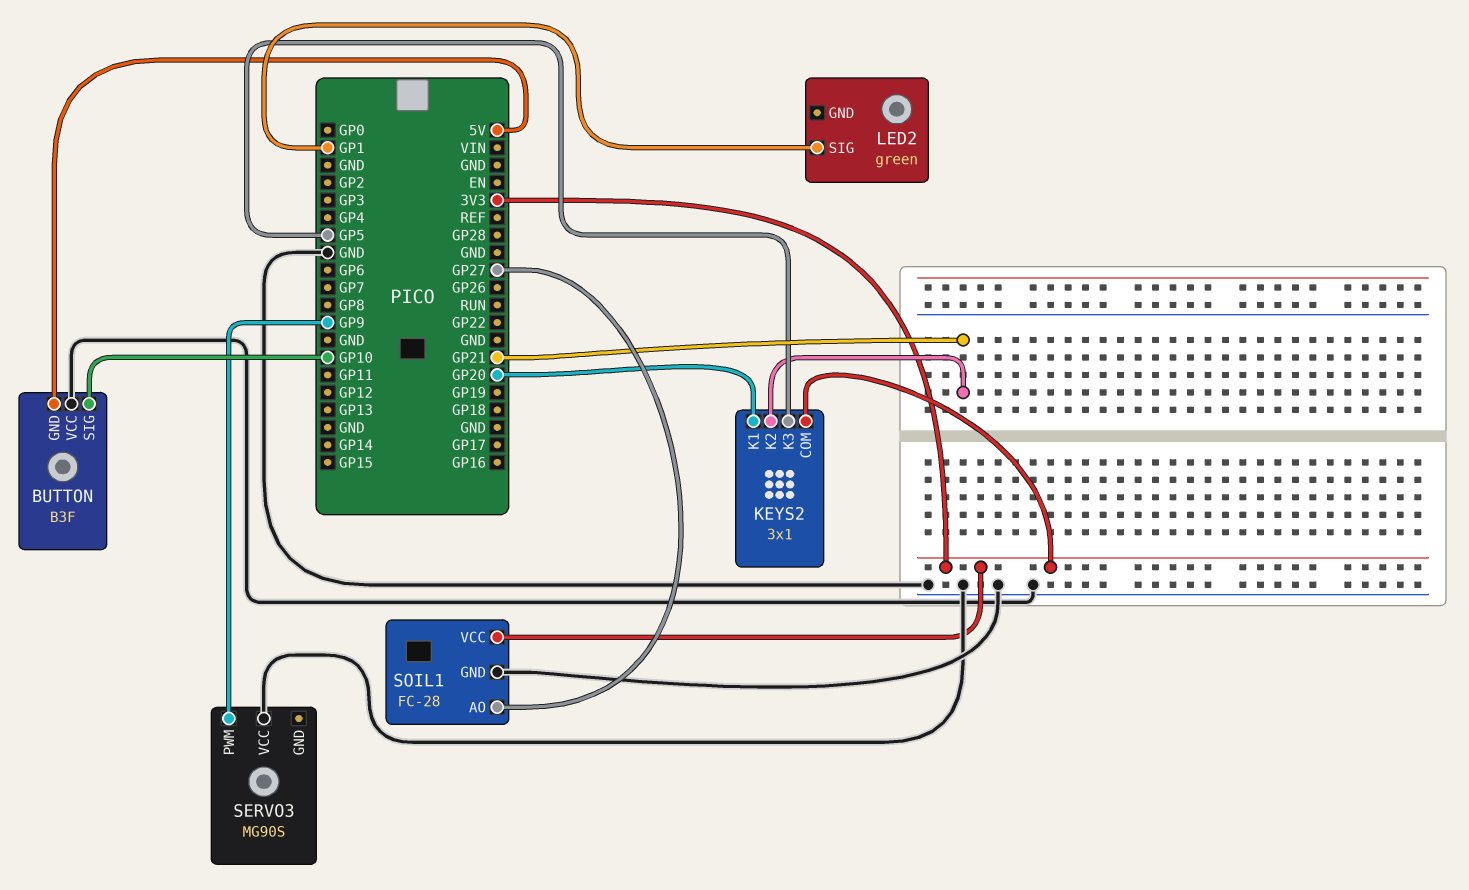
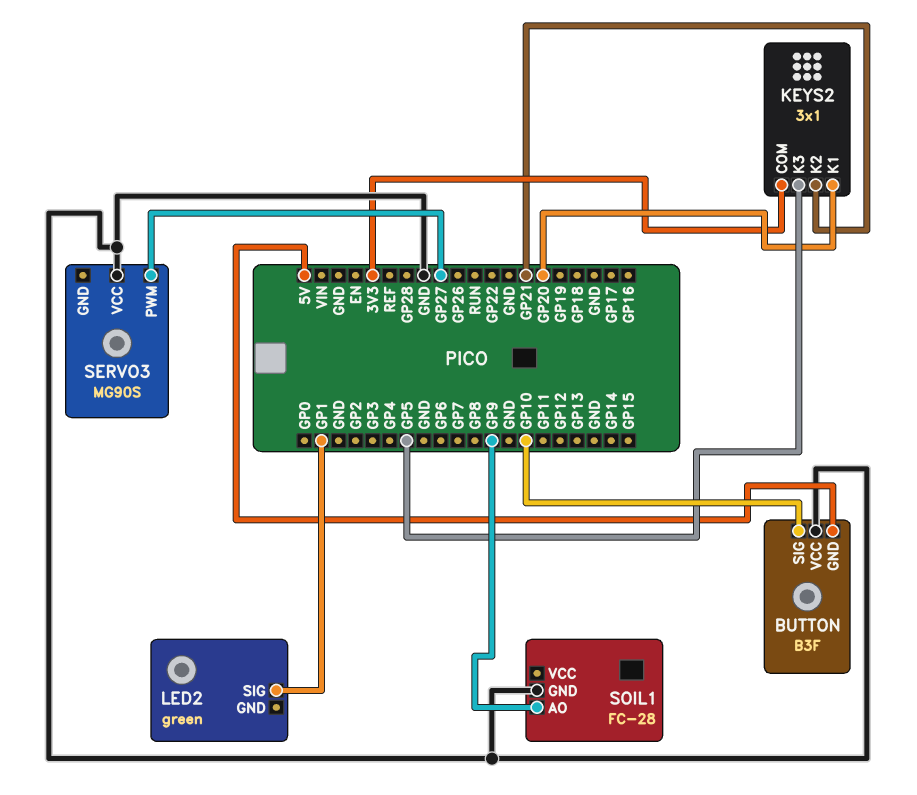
SERVO3 pin PWM: GP9 -> GP27
SOIL1 pin AO: GP27 -> GP9
SOIL1 pin VCC: 3V3 -> none

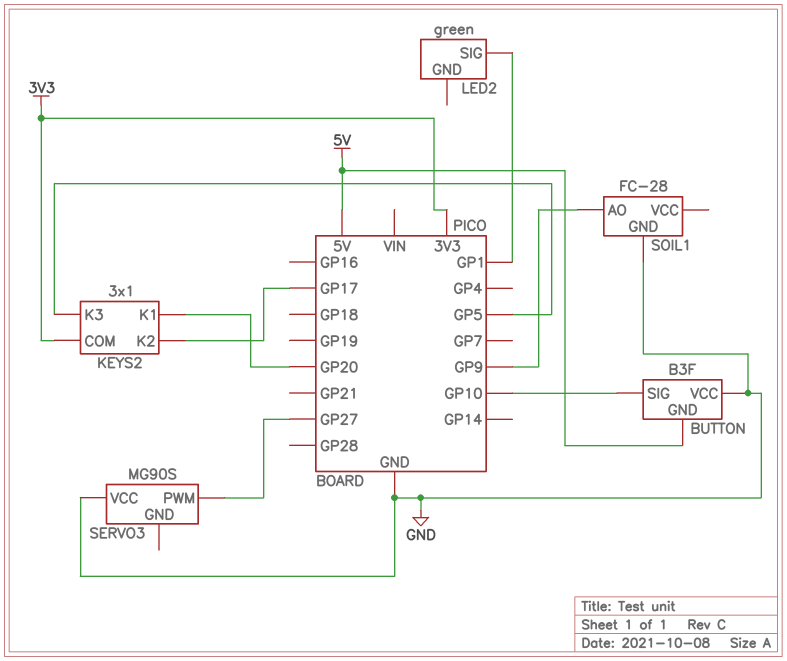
KEYS2 pin K2: GP21 -> GP17

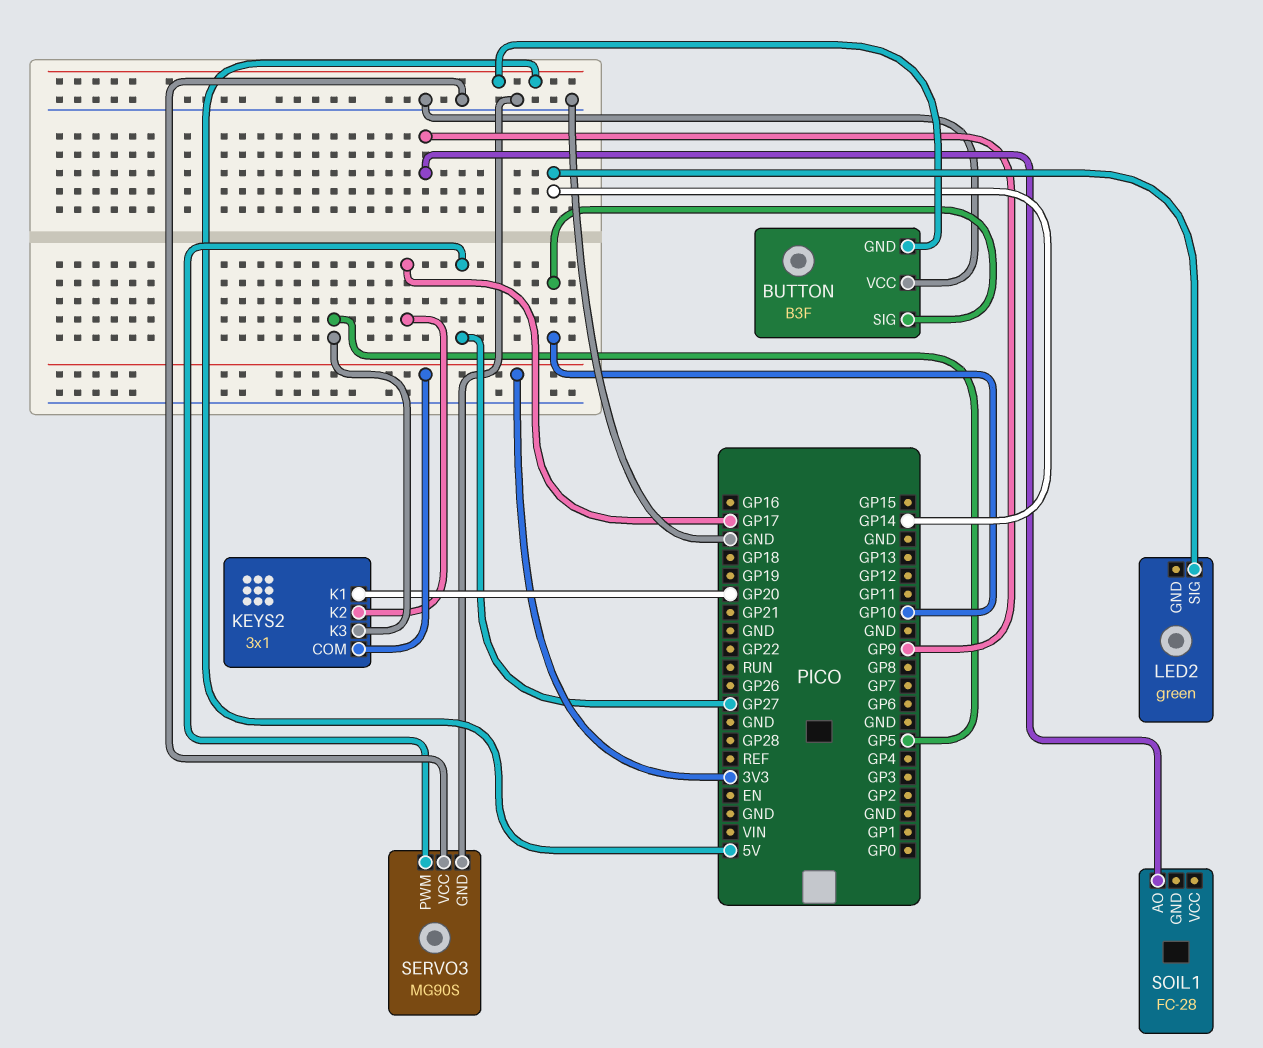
LED2 pin SIG: GP1 -> GP14
SERVO3 pin GND: none -> GND
SOIL1 pin GND: GND -> none

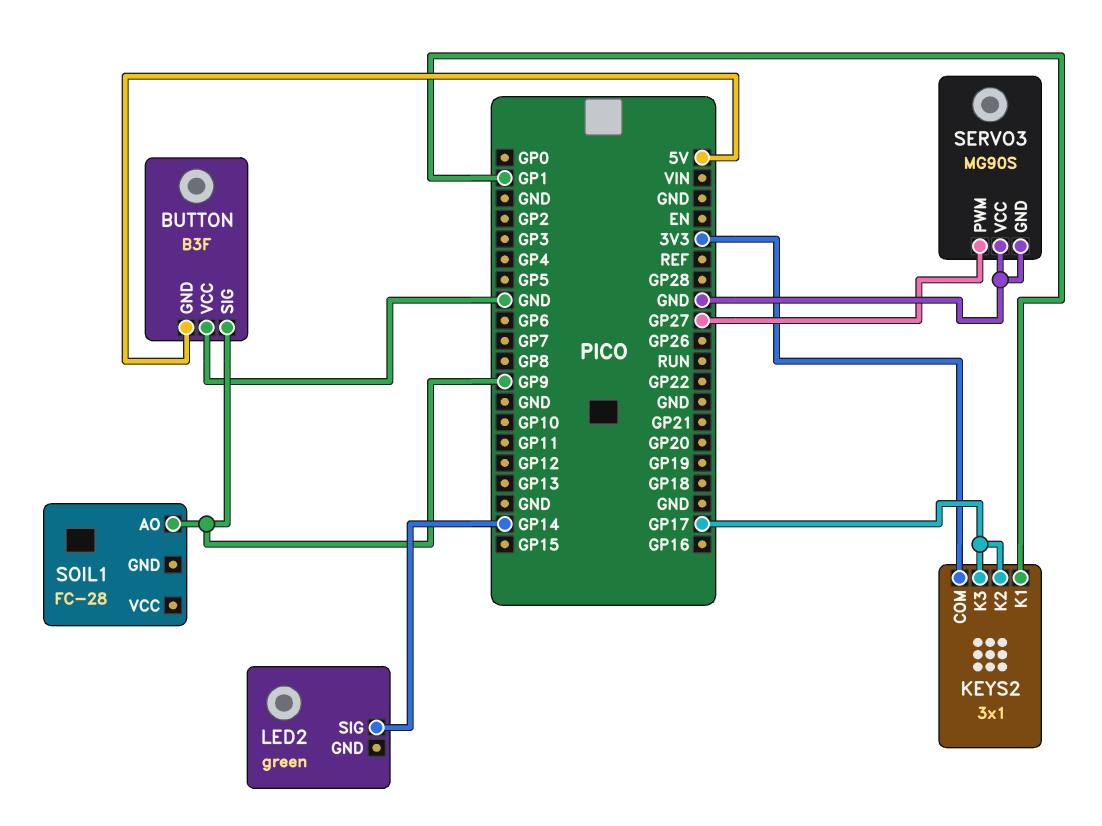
BUTTON pin SIG: GP10 -> GP9
KEYS2 pin K1: GP20 -> GP1
KEYS2 pin K3: GP5 -> GP17

